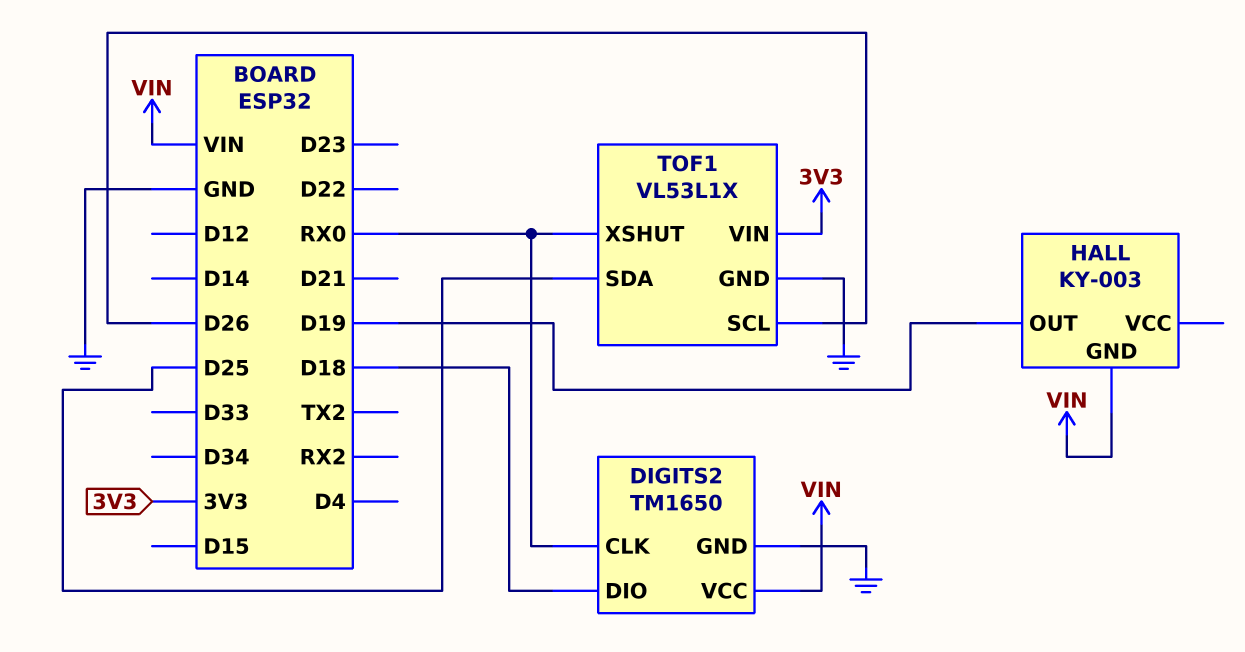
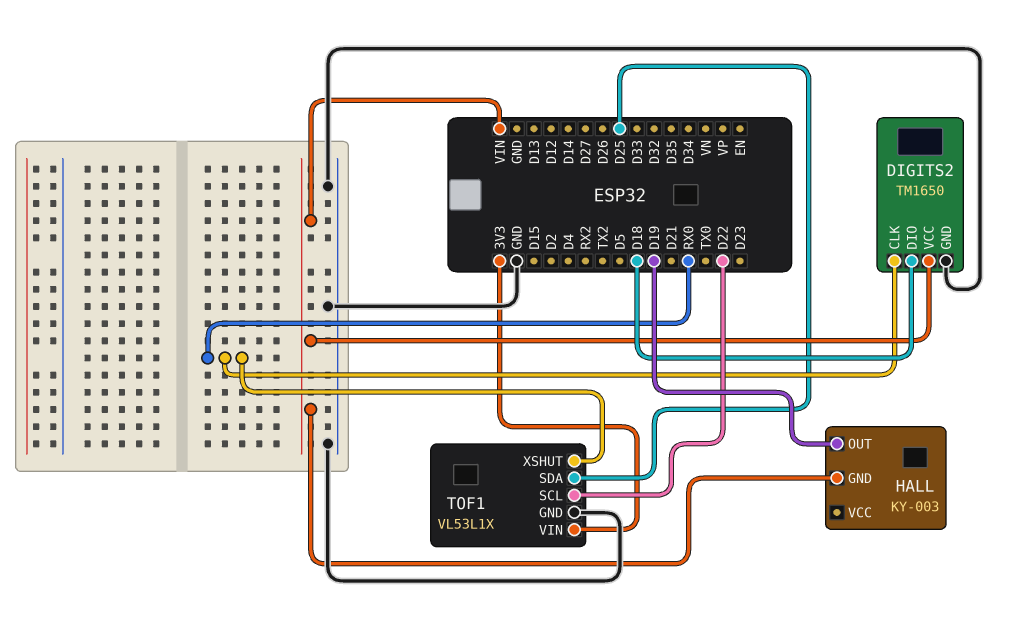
TOF1 pin SCL: D26 -> D22

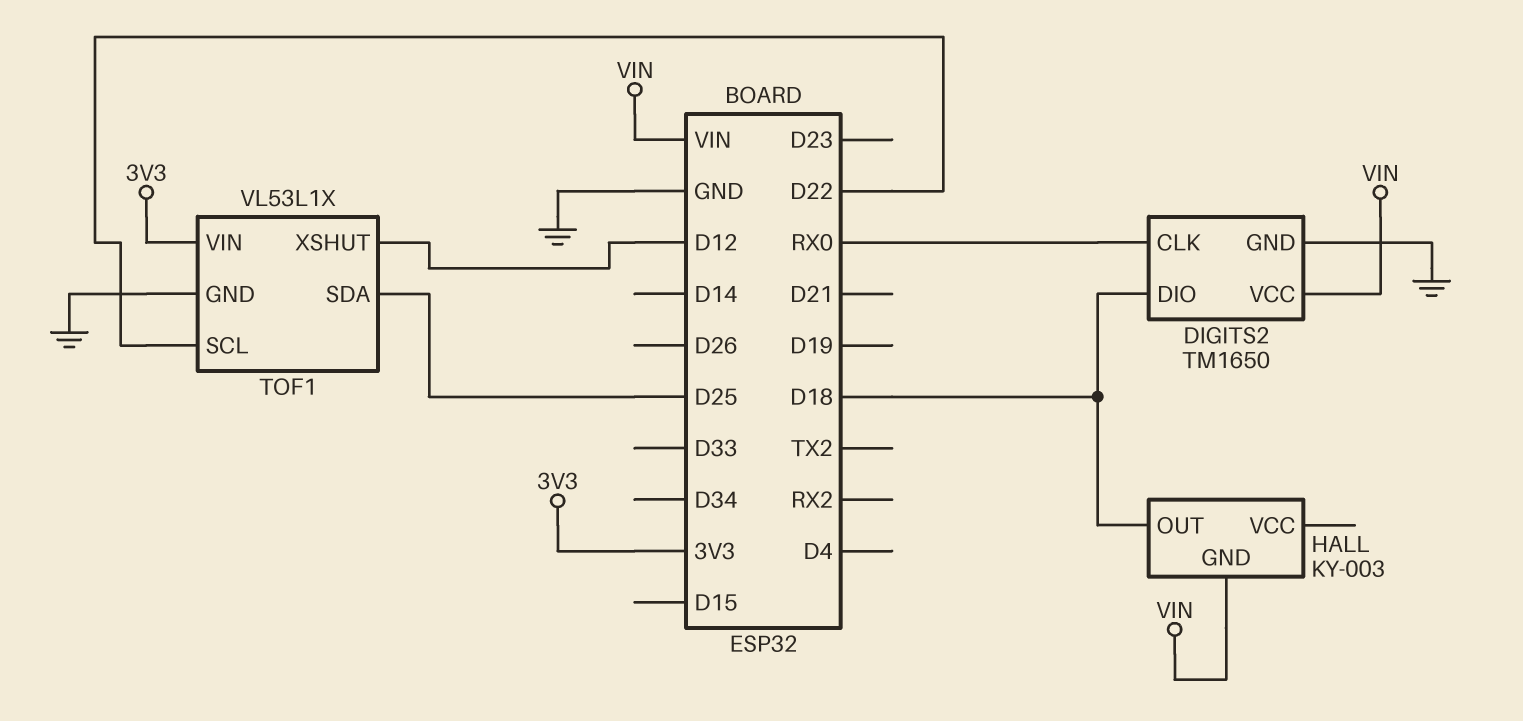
HALL pin OUT: D19 -> D18
TOF1 pin XSHUT: RX0 -> D12

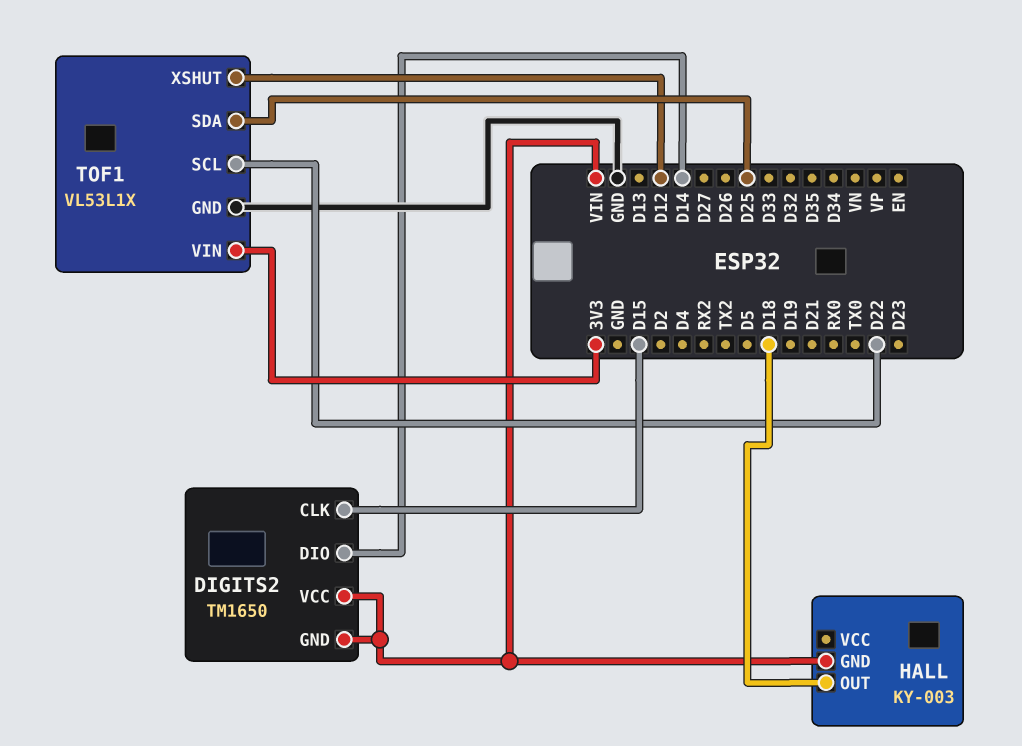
DIGITS2 pin CLK: RX0 -> D15
DIGITS2 pin DIO: D18 -> D14
DIGITS2 pin GND: GND -> VIN

